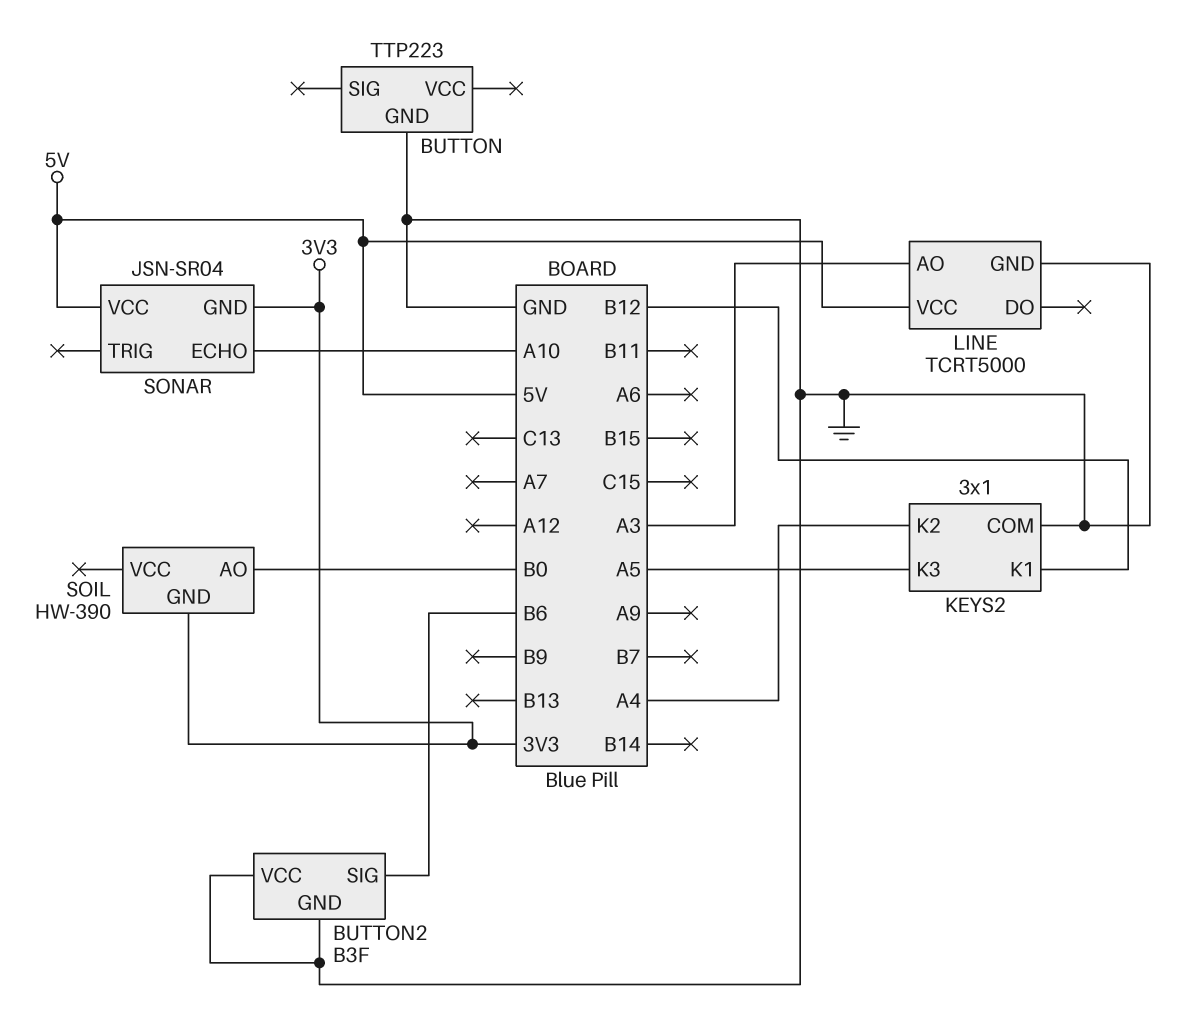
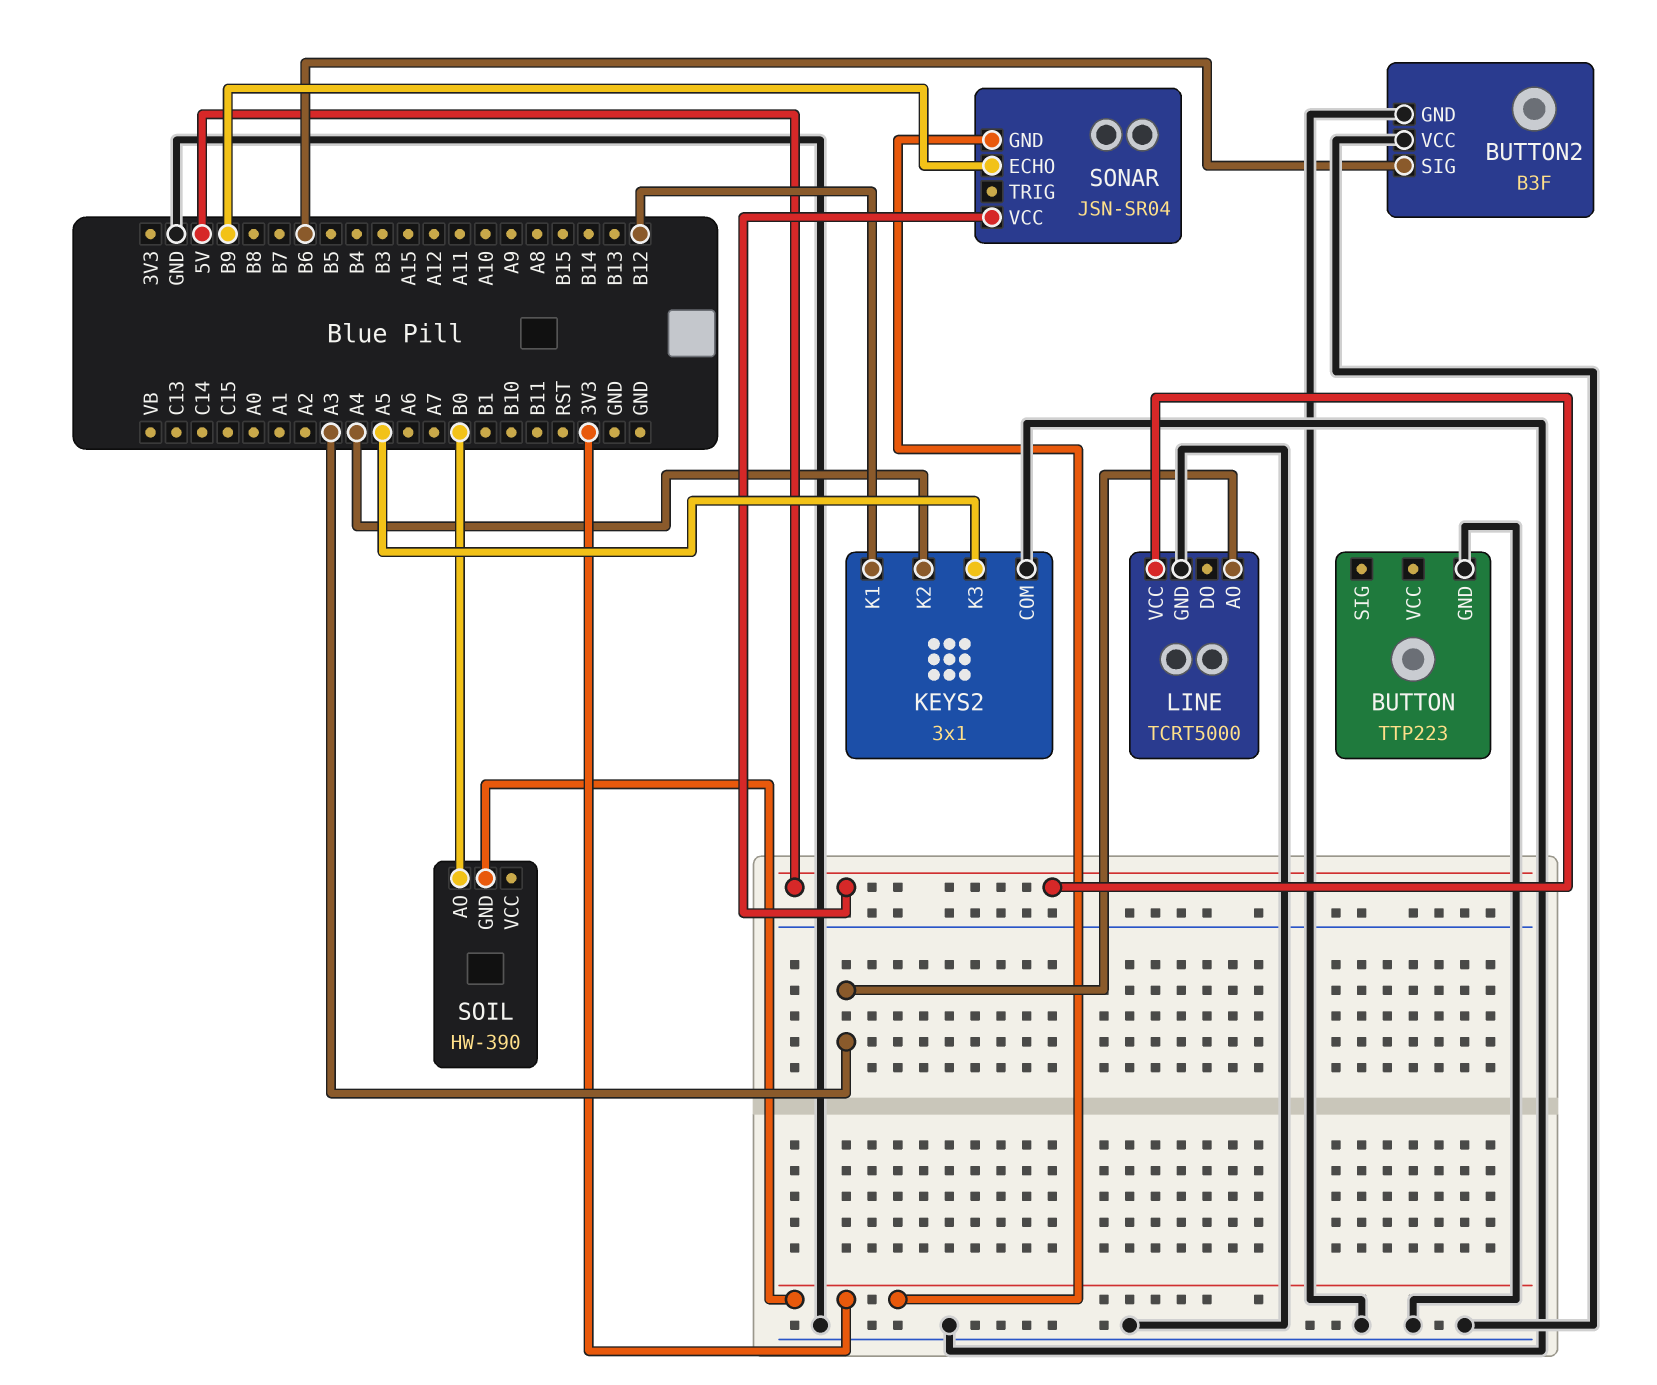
SONAR pin ECHO: A10 -> B9

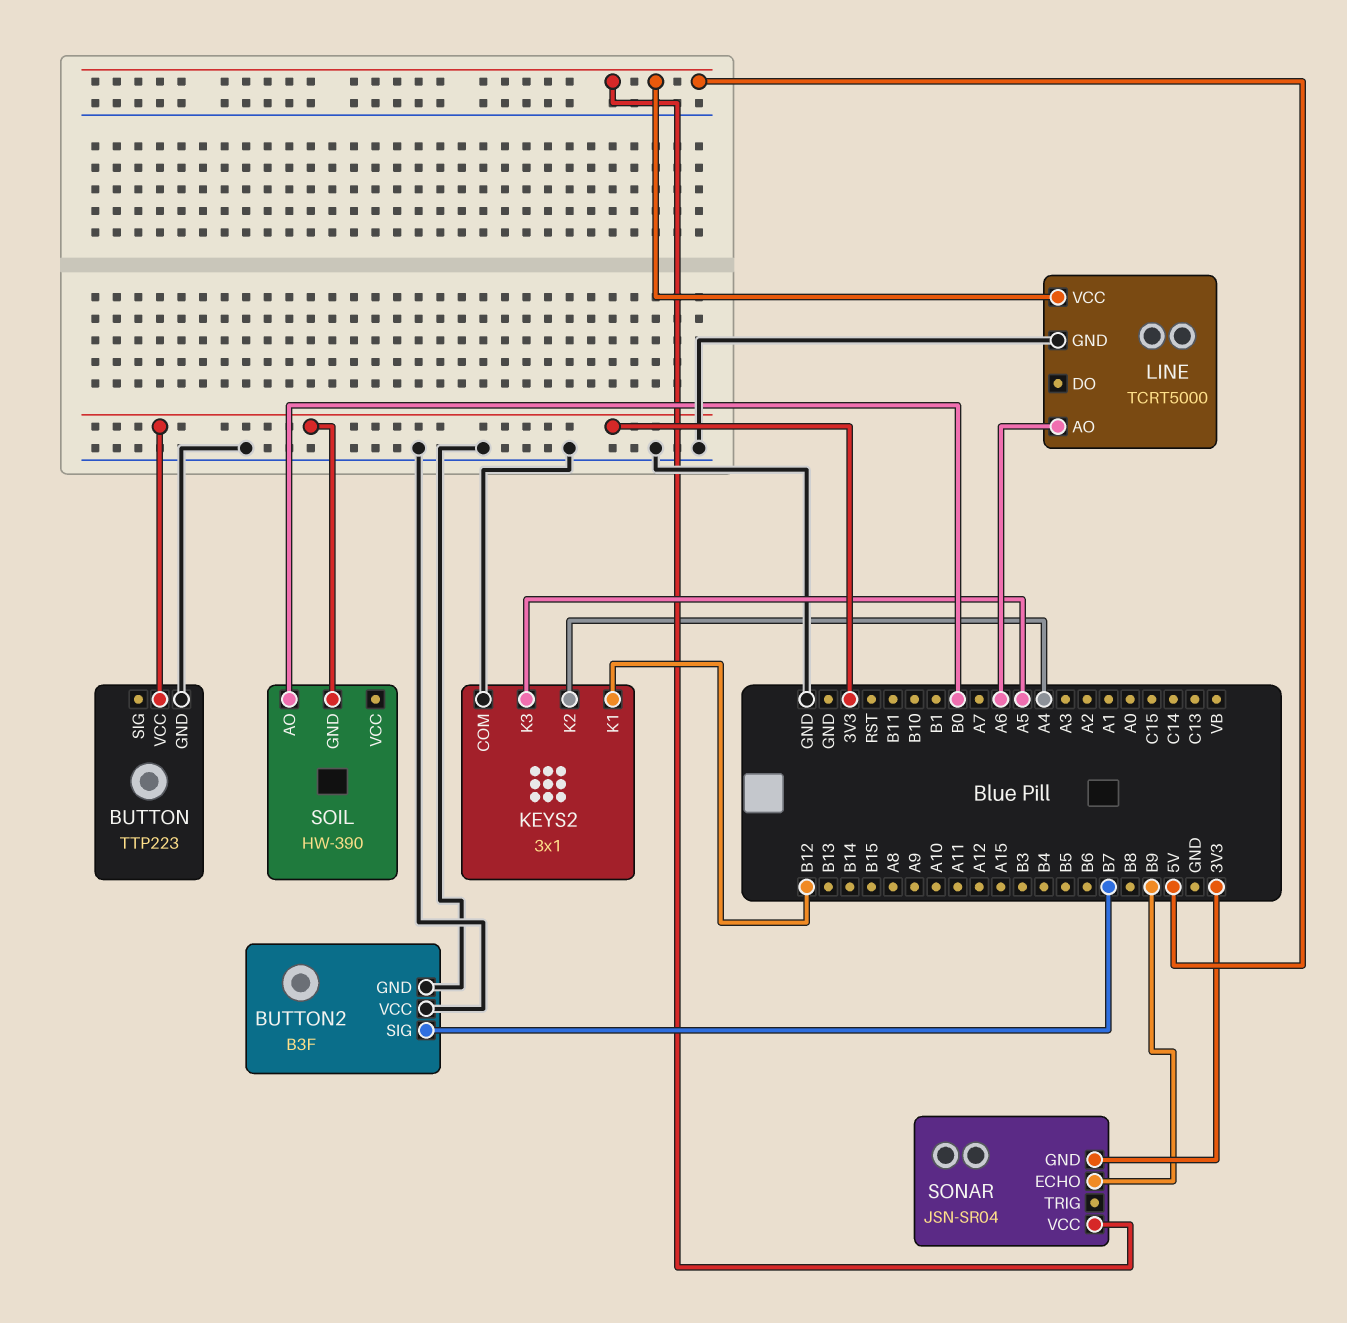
BUTTON pin VCC: none -> 3V3
BUTTON2 pin SIG: B6 -> B7
LINE pin AO: A3 -> A6

